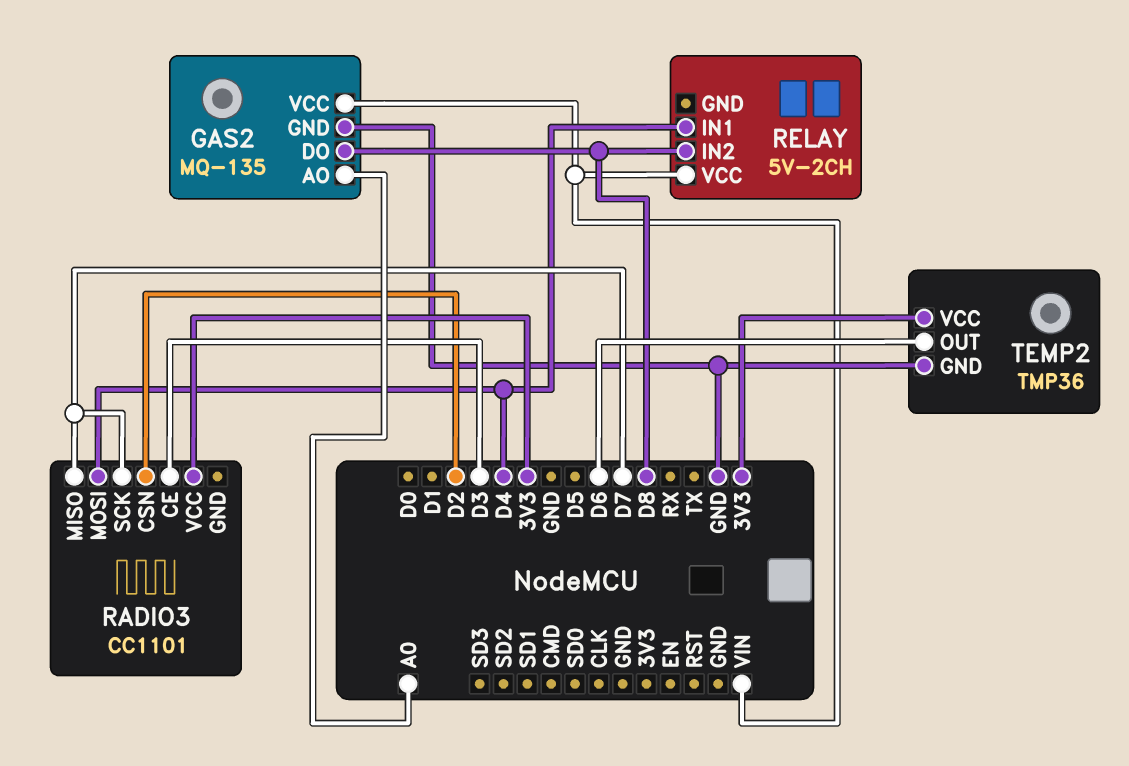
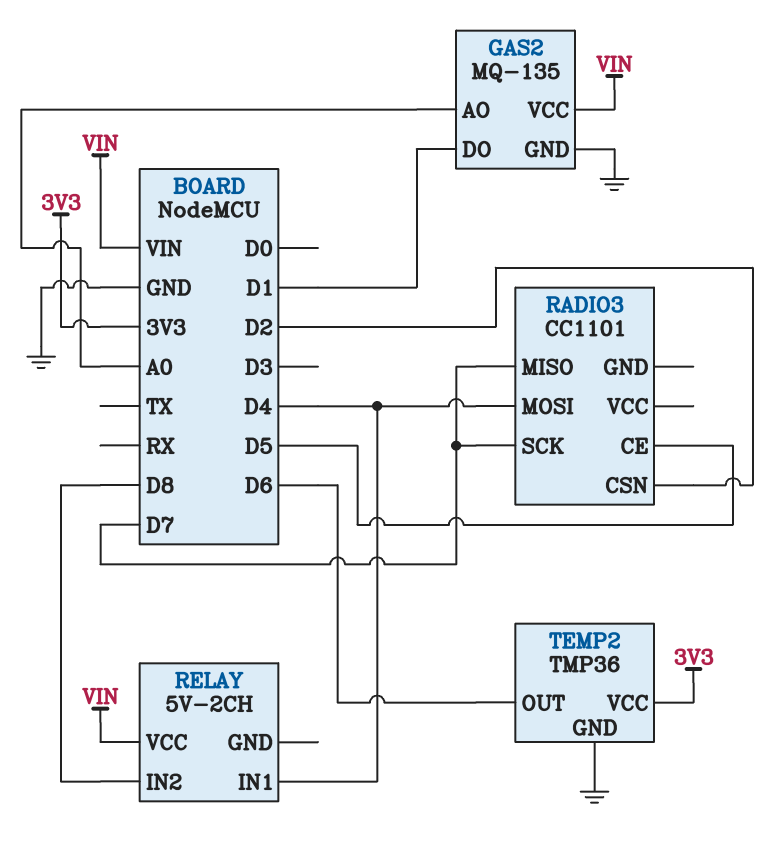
GAS2 pin DO: D8 -> D1
RADIO3 pin CE: D3 -> D5
RADIO3 pin VCC: 3V3 -> none

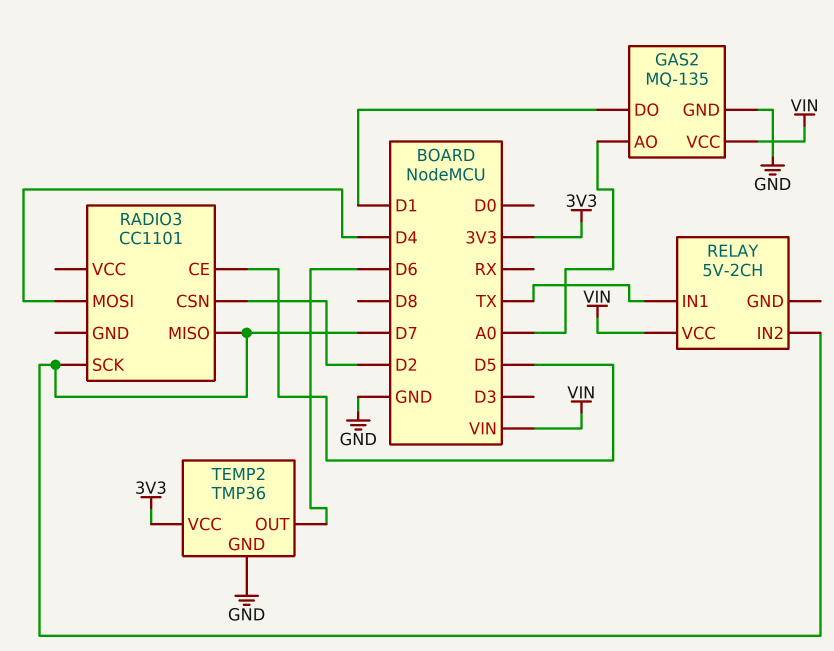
RELAY pin IN1: D4 -> TX
RELAY pin IN2: D8 -> D7

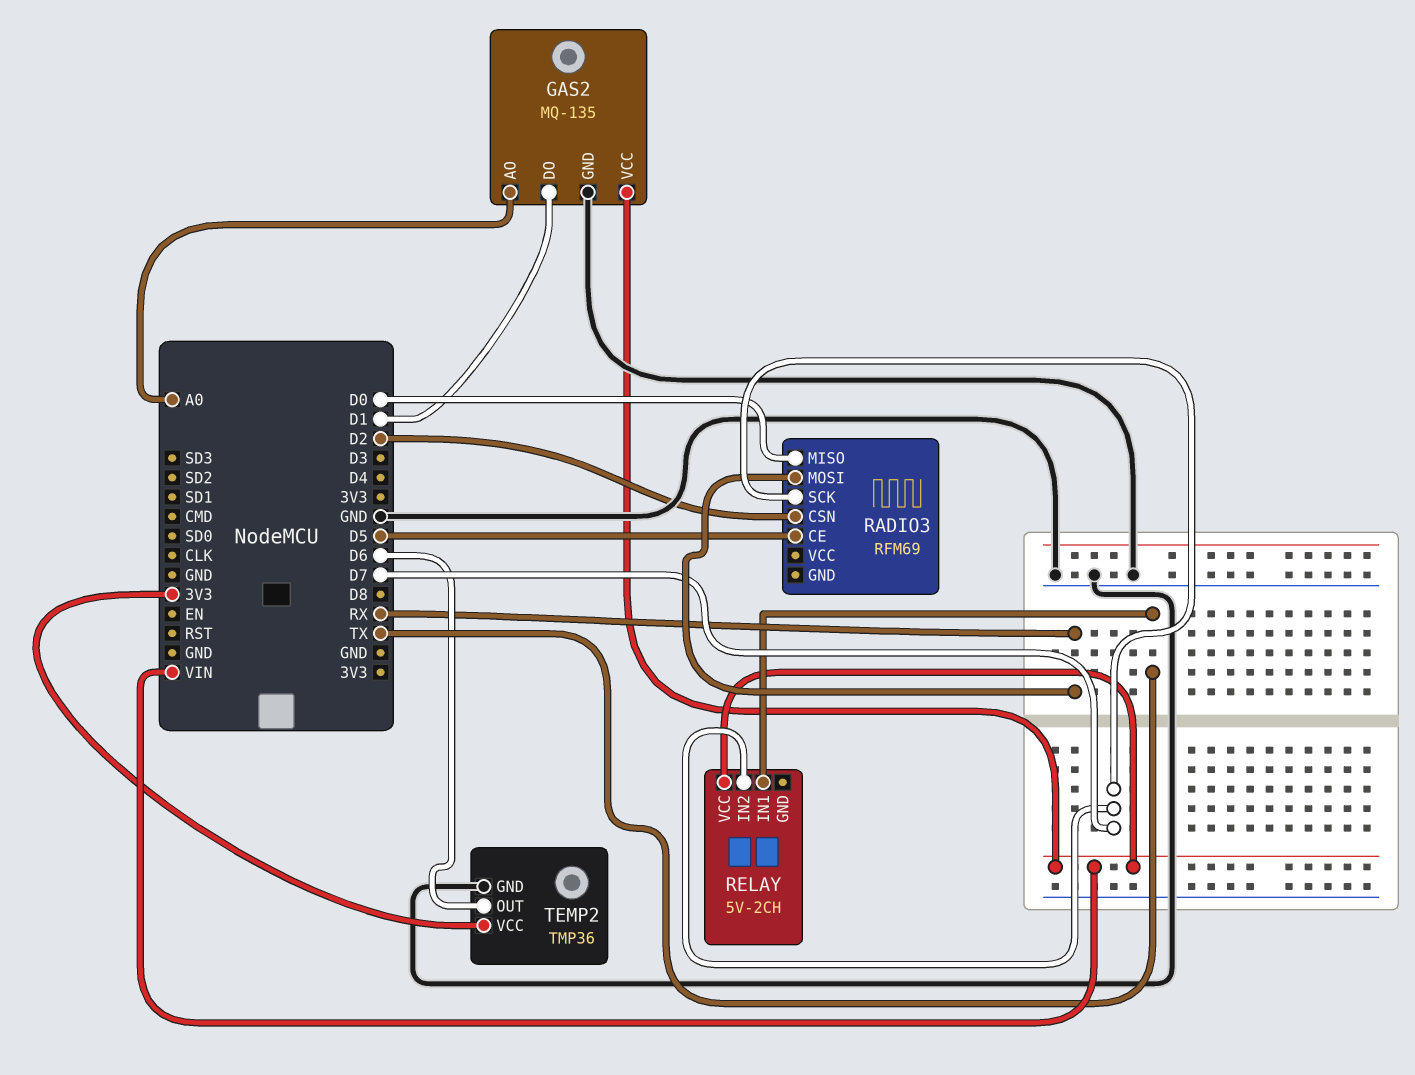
RADIO3: CC1101 -> RFM69
RADIO3 pin MISO: D7 -> D0
RADIO3 pin MOSI: D4 -> RX

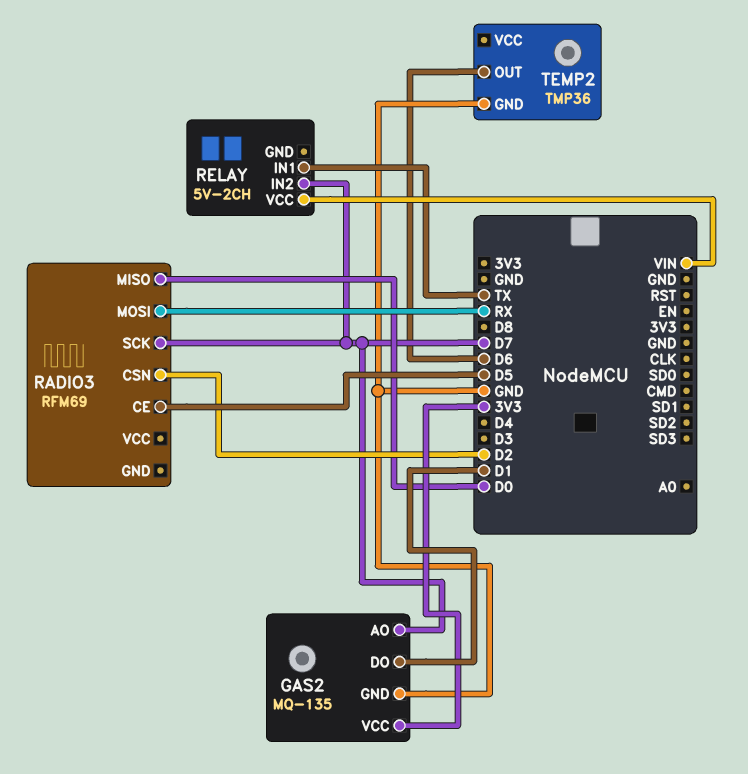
GAS2 pin AO: A0 -> D7
GAS2 pin VCC: VIN -> 3V3
TEMP2 pin VCC: 3V3 -> none

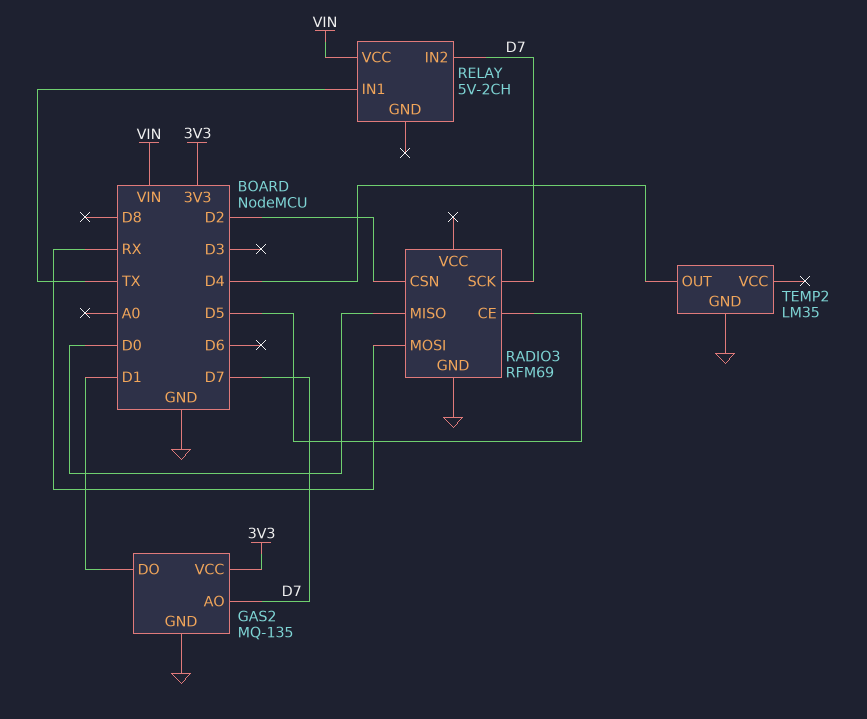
RADIO3 pin GND: none -> GND
TEMP2: TMP36 -> LM35
TEMP2 pin OUT: D6 -> D4

